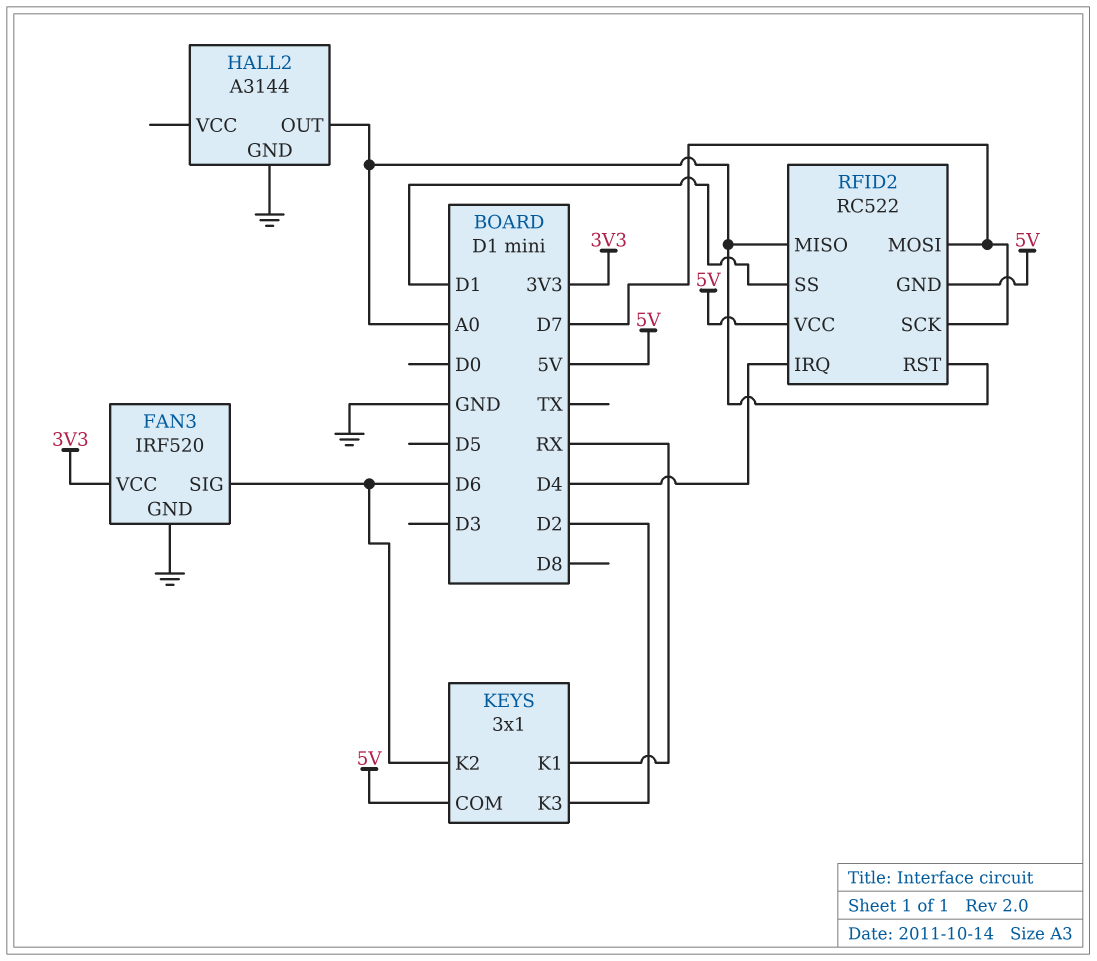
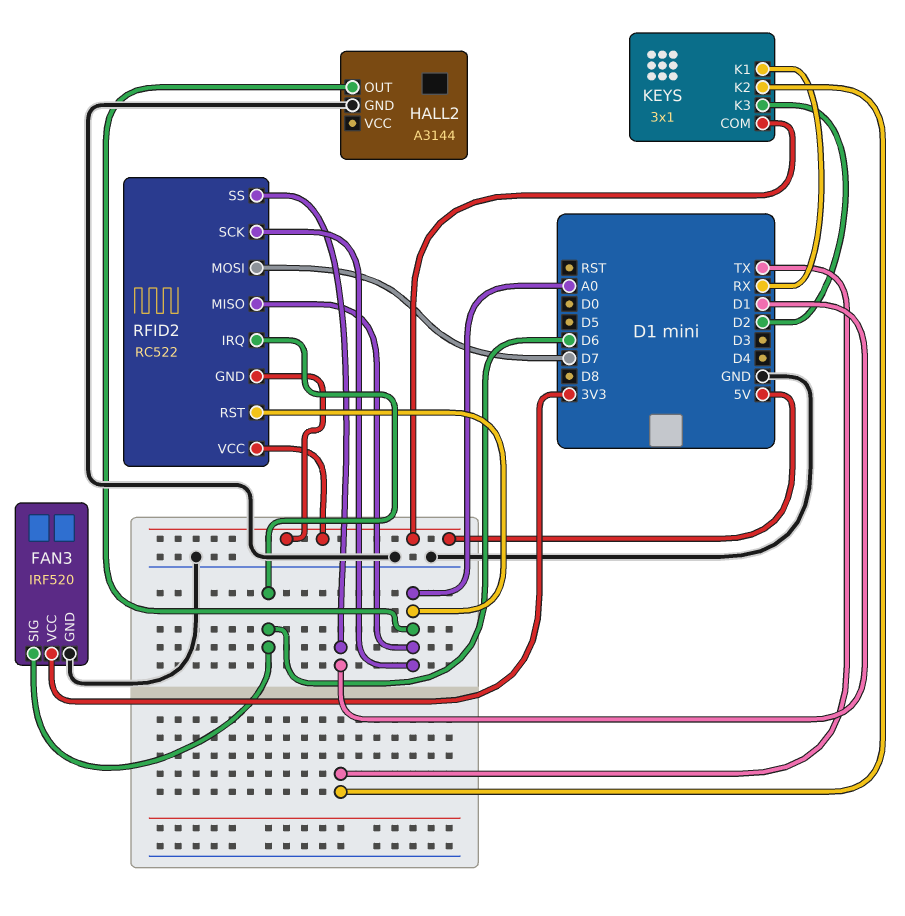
KEYS pin K2: D6 -> TX
RFID2 pin IRQ: D4 -> D6
RFID2 pin SCK: D7 -> A0

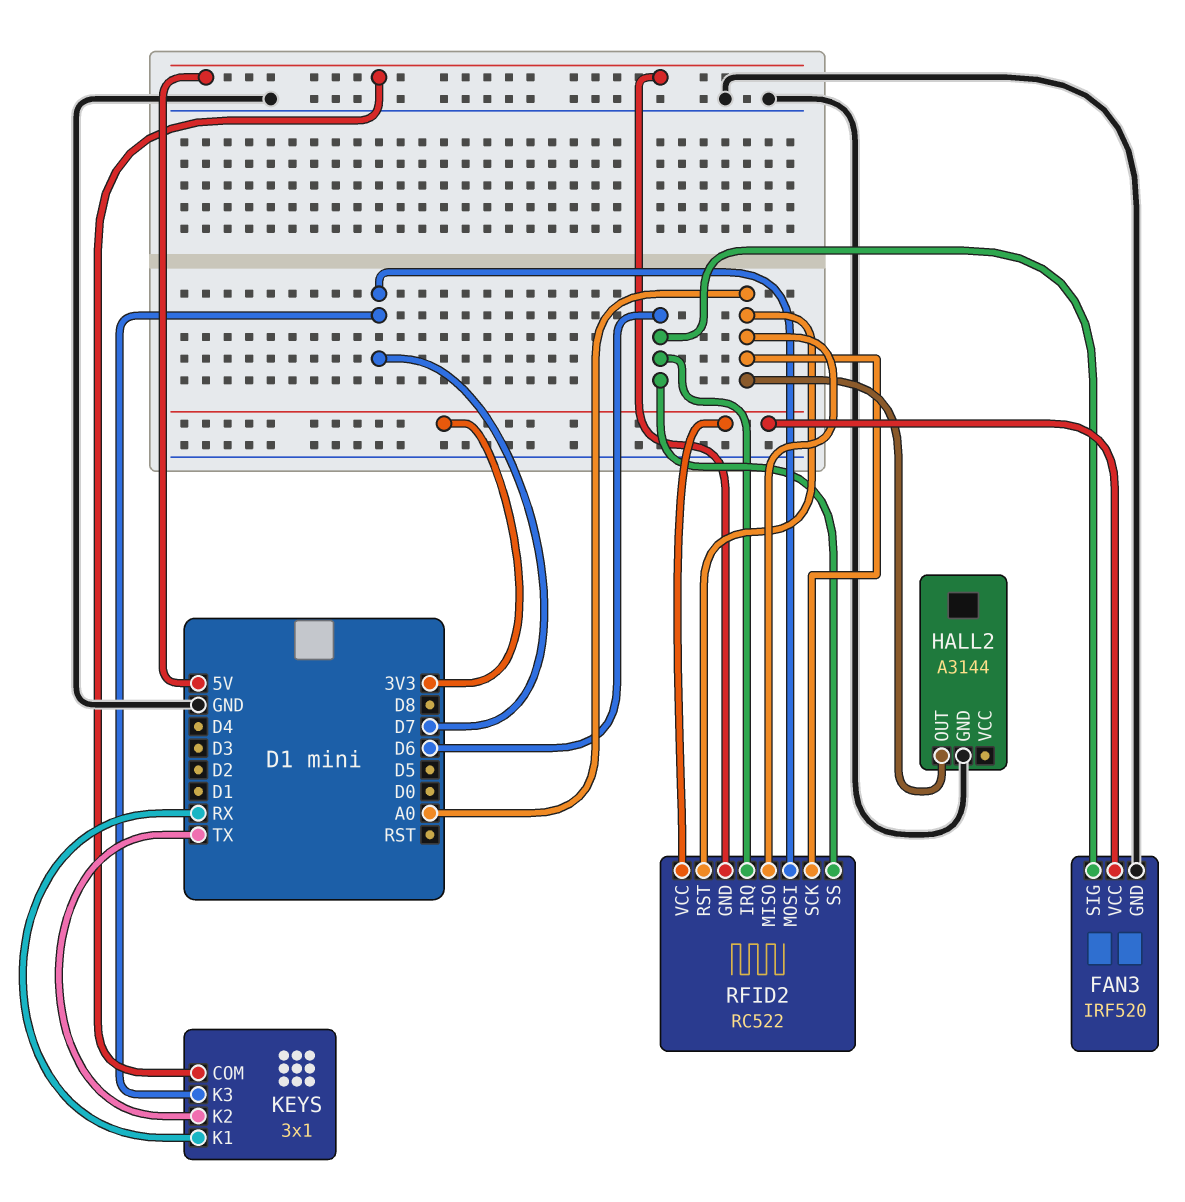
KEYS pin K3: D2 -> D7
RFID2 pin SS: D1 -> D6
RFID2 pin VCC: 5V -> 3V3

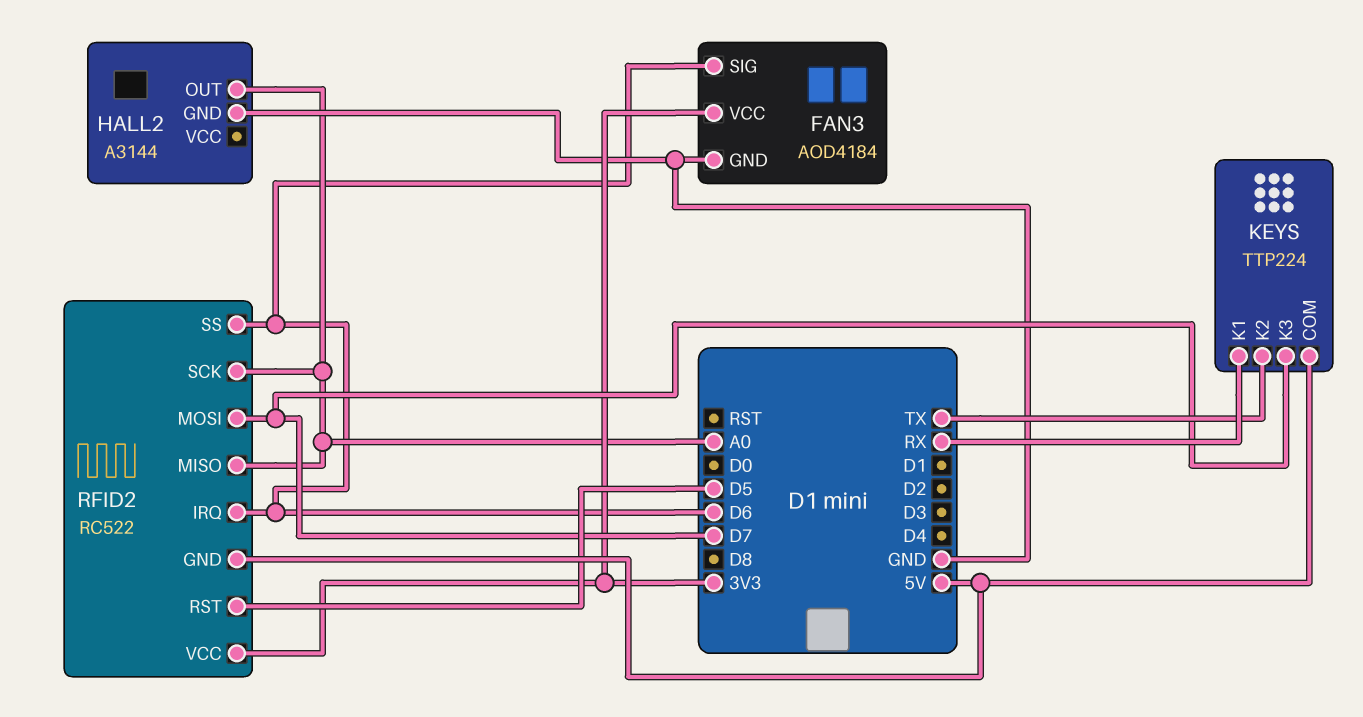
FAN3: IRF520 -> AOD4184
KEYS: 3x1 -> TTP224
RFID2 pin RST: A0 -> D5

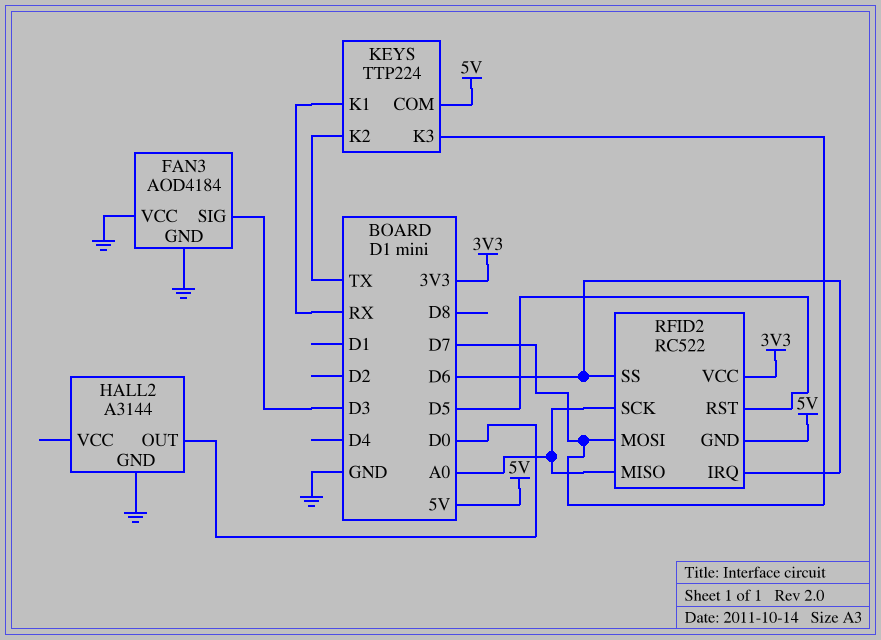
FAN3 pin SIG: D6 -> D3
FAN3 pin VCC: 3V3 -> GND
HALL2 pin OUT: A0 -> D0

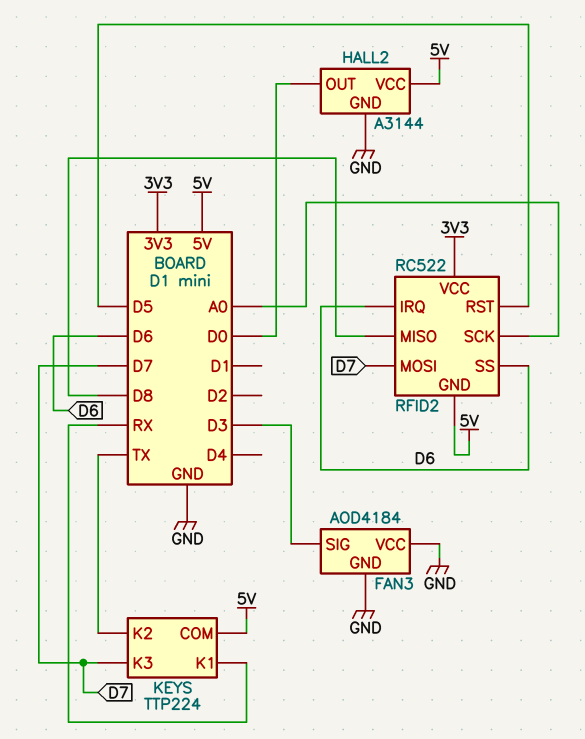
HALL2 pin VCC: none -> 5V
RFID2 pin MISO: A0 -> D8

